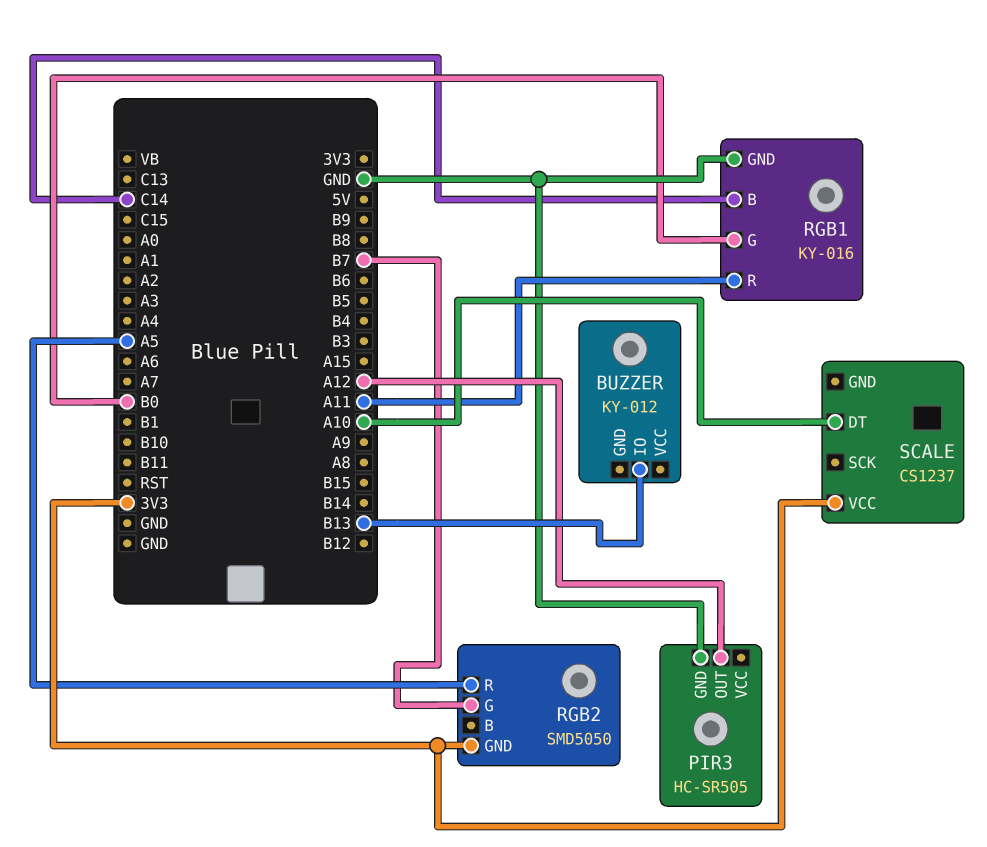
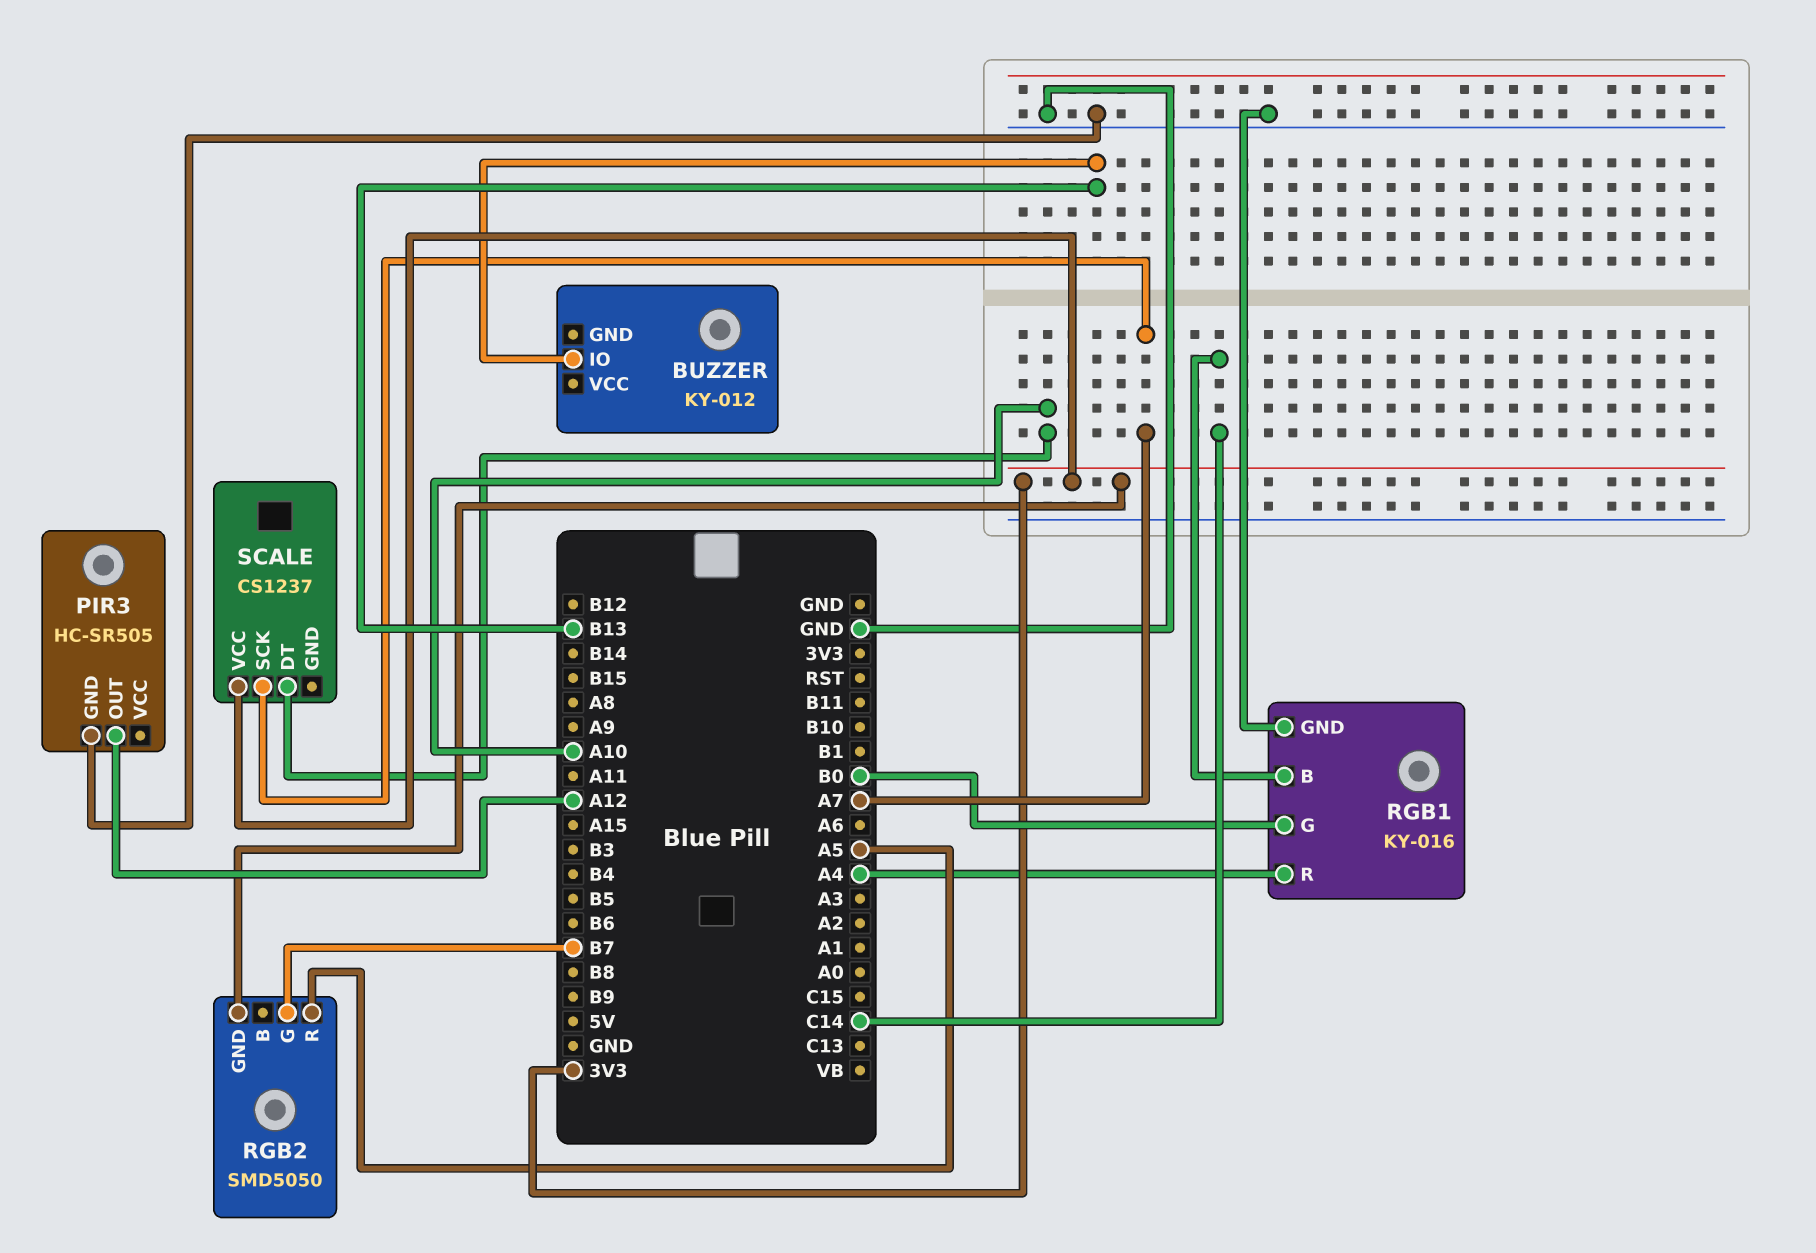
RGB1 pin R: A11 -> A4
SCALE pin SCK: none -> A7

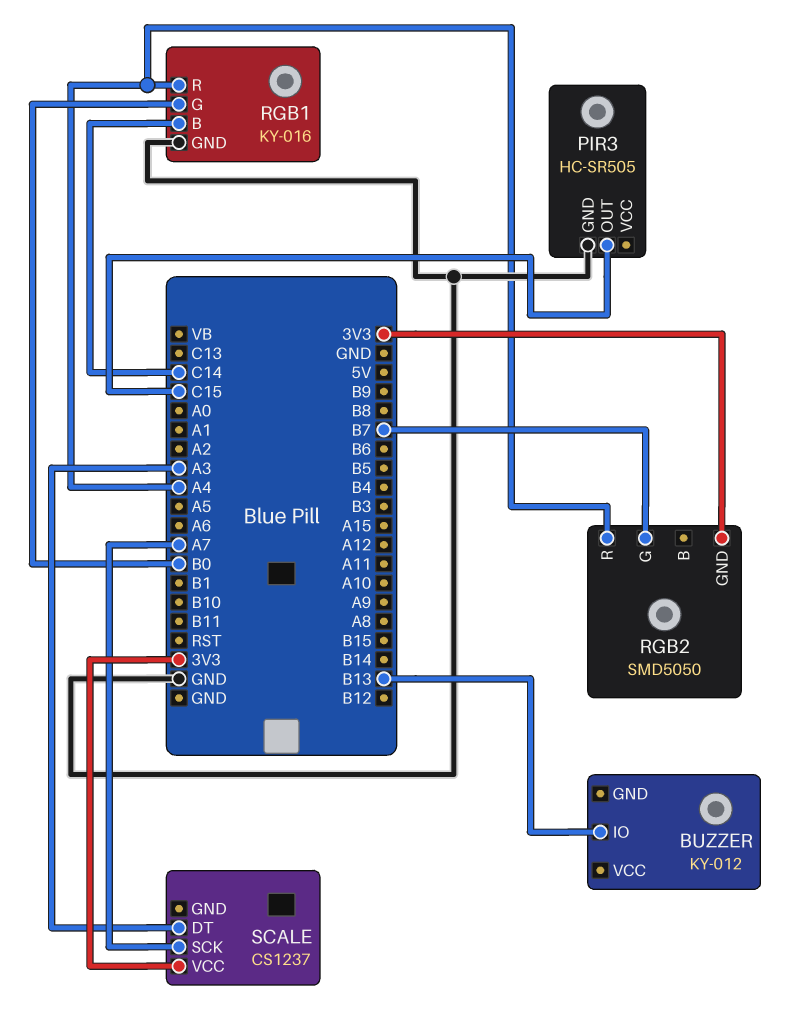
PIR3 pin OUT: A12 -> C15
RGB2 pin R: A5 -> A4
SCALE pin DT: A10 -> A3

